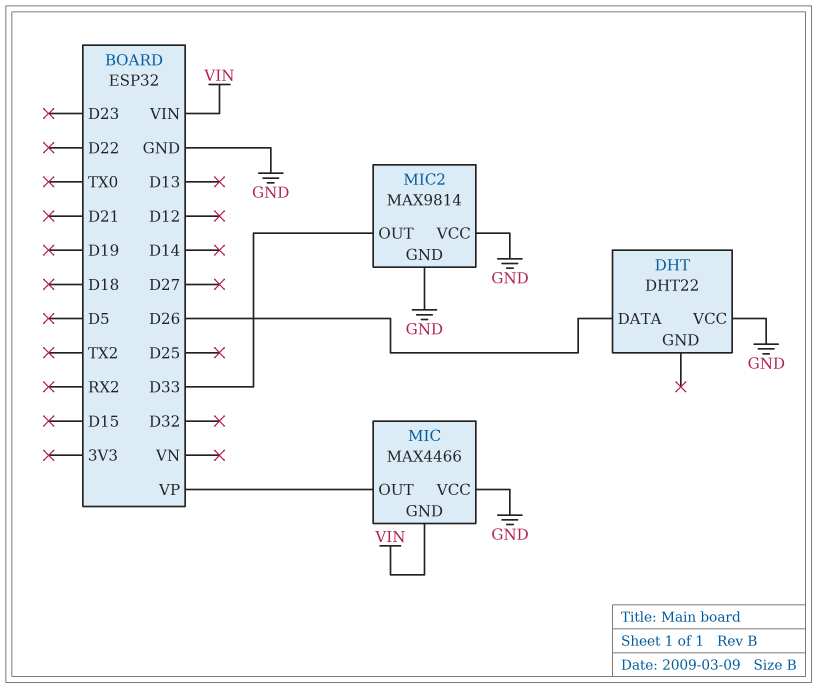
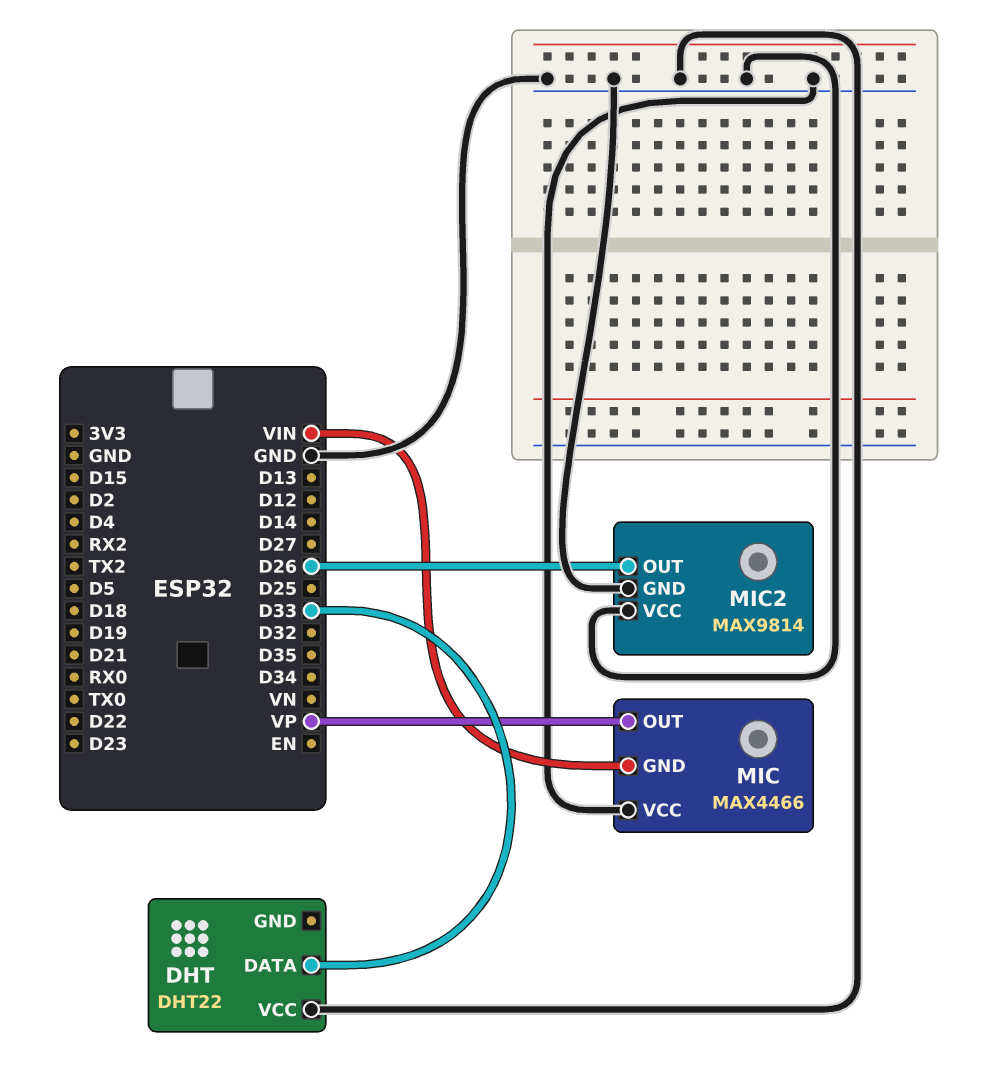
DHT pin DATA: D26 -> D33
MIC2 pin OUT: D33 -> D26

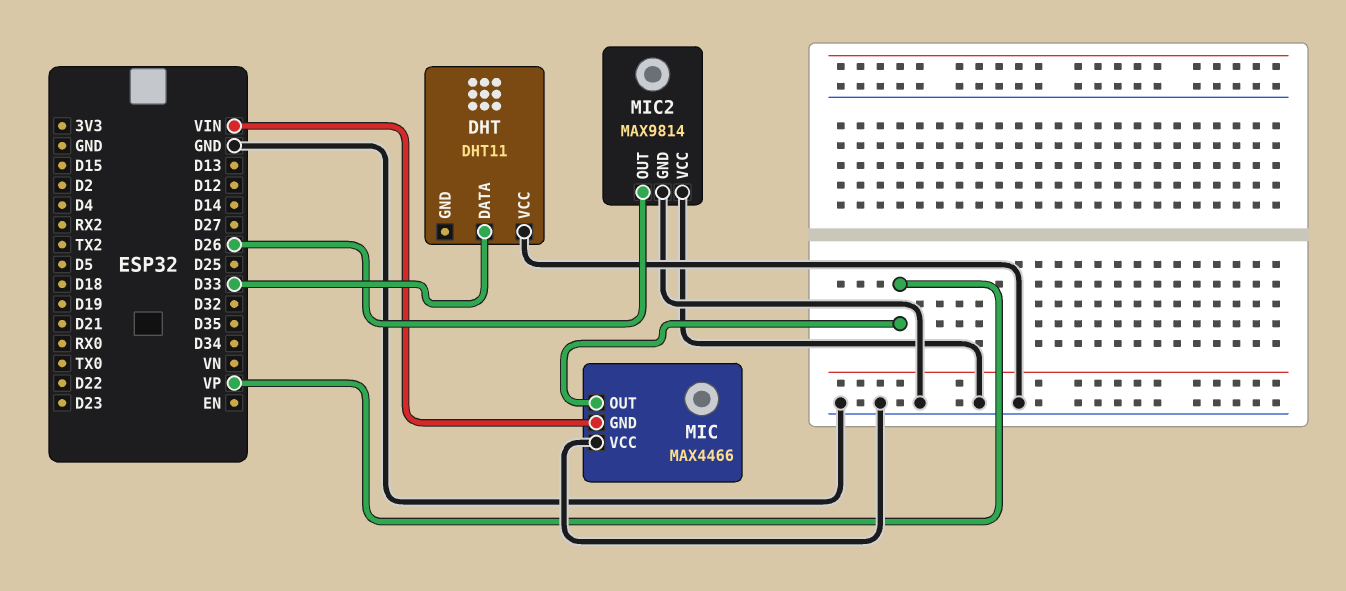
DHT: DHT22 -> DHT11

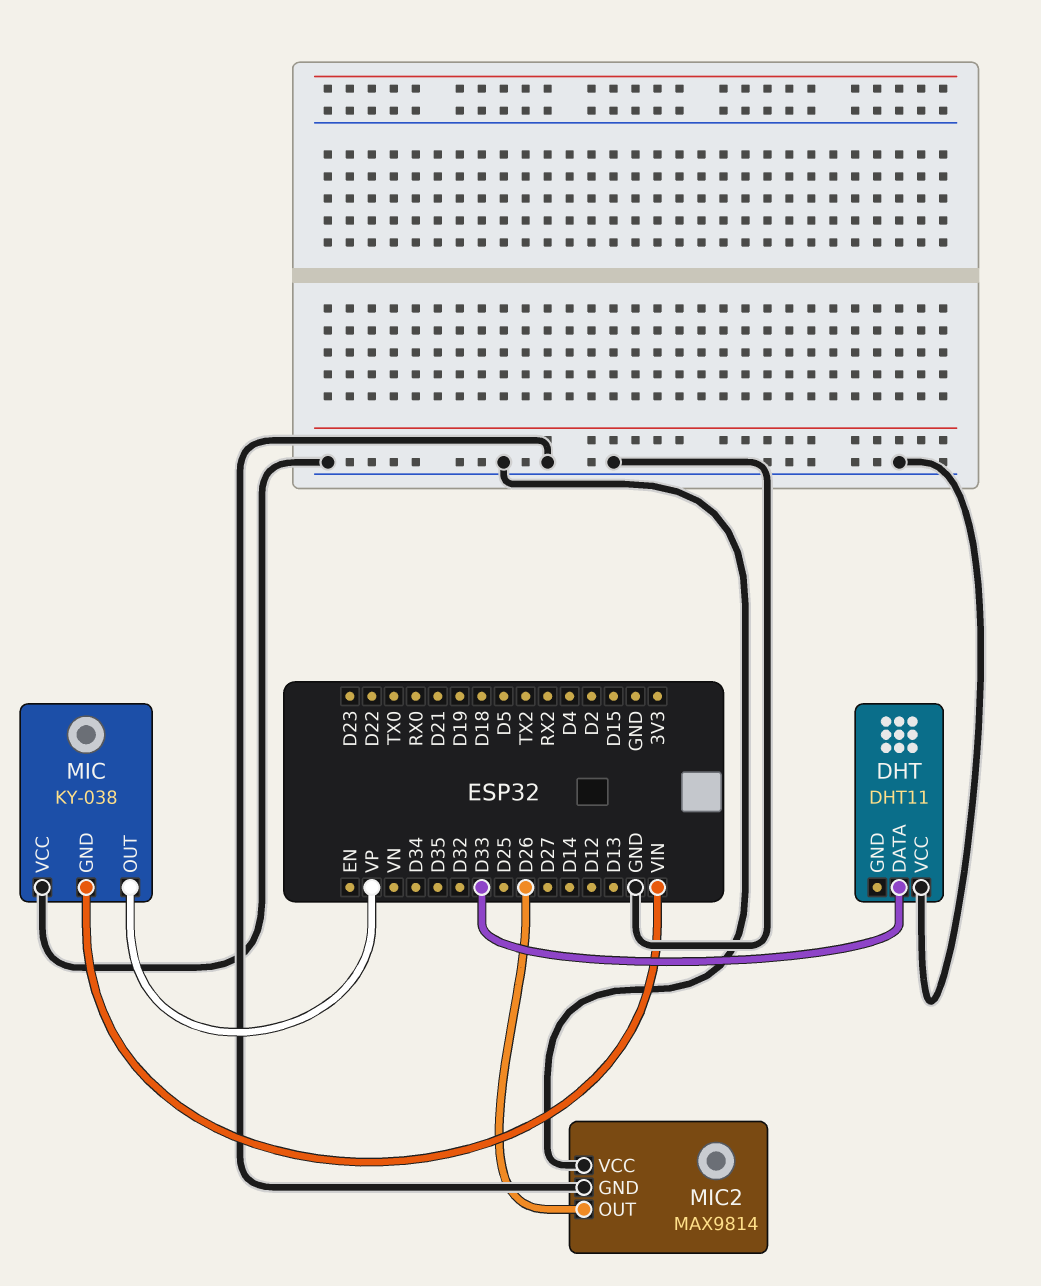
MIC: MAX4466 -> KY-038

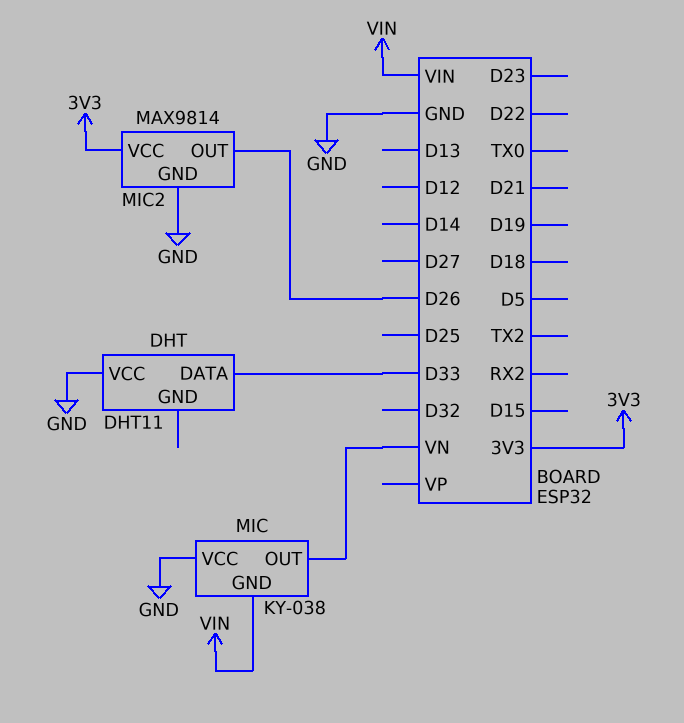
MIC pin OUT: VP -> VN
MIC2 pin VCC: GND -> 3V3

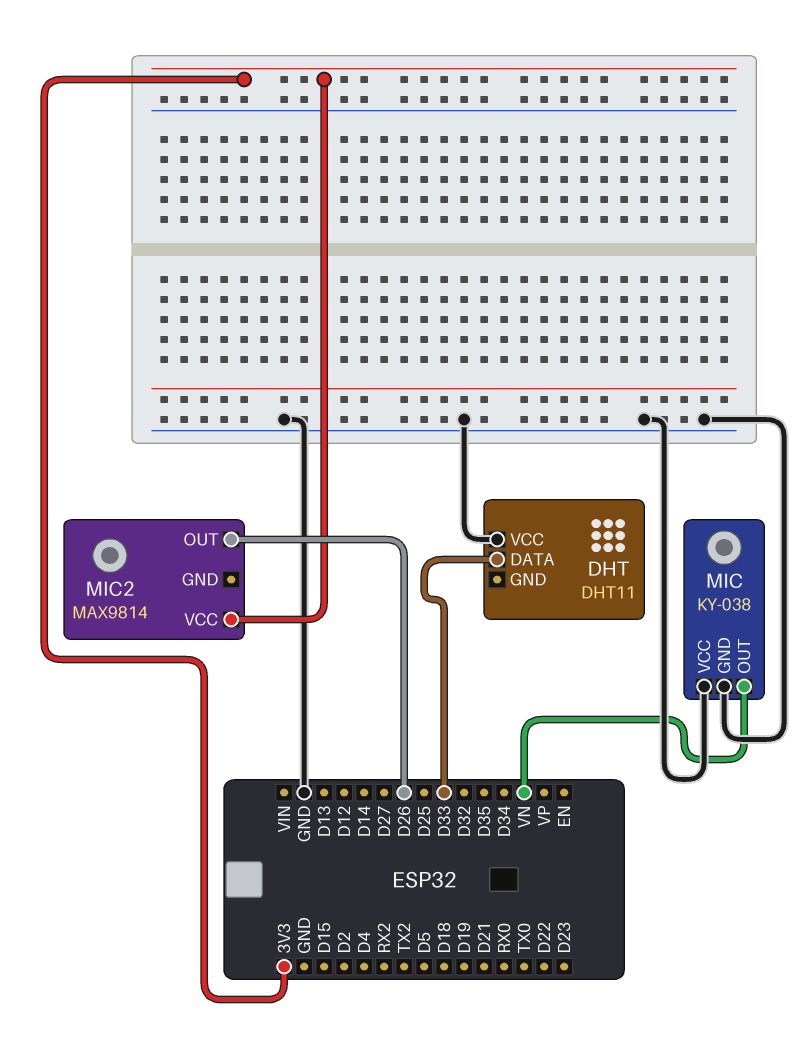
MIC pin GND: VIN -> GND
MIC2 pin GND: GND -> none

